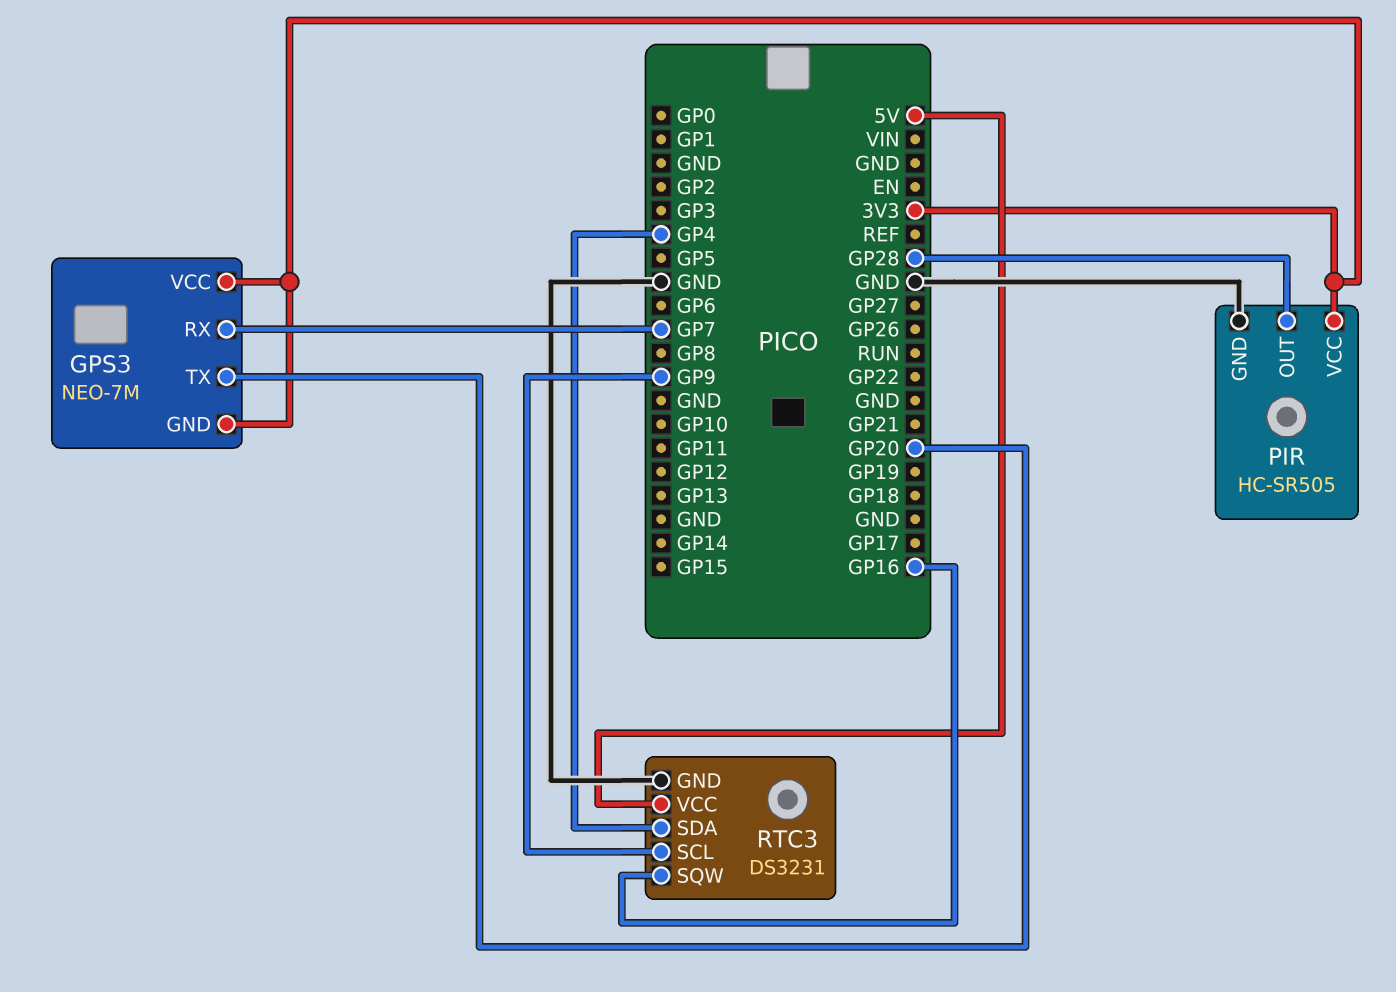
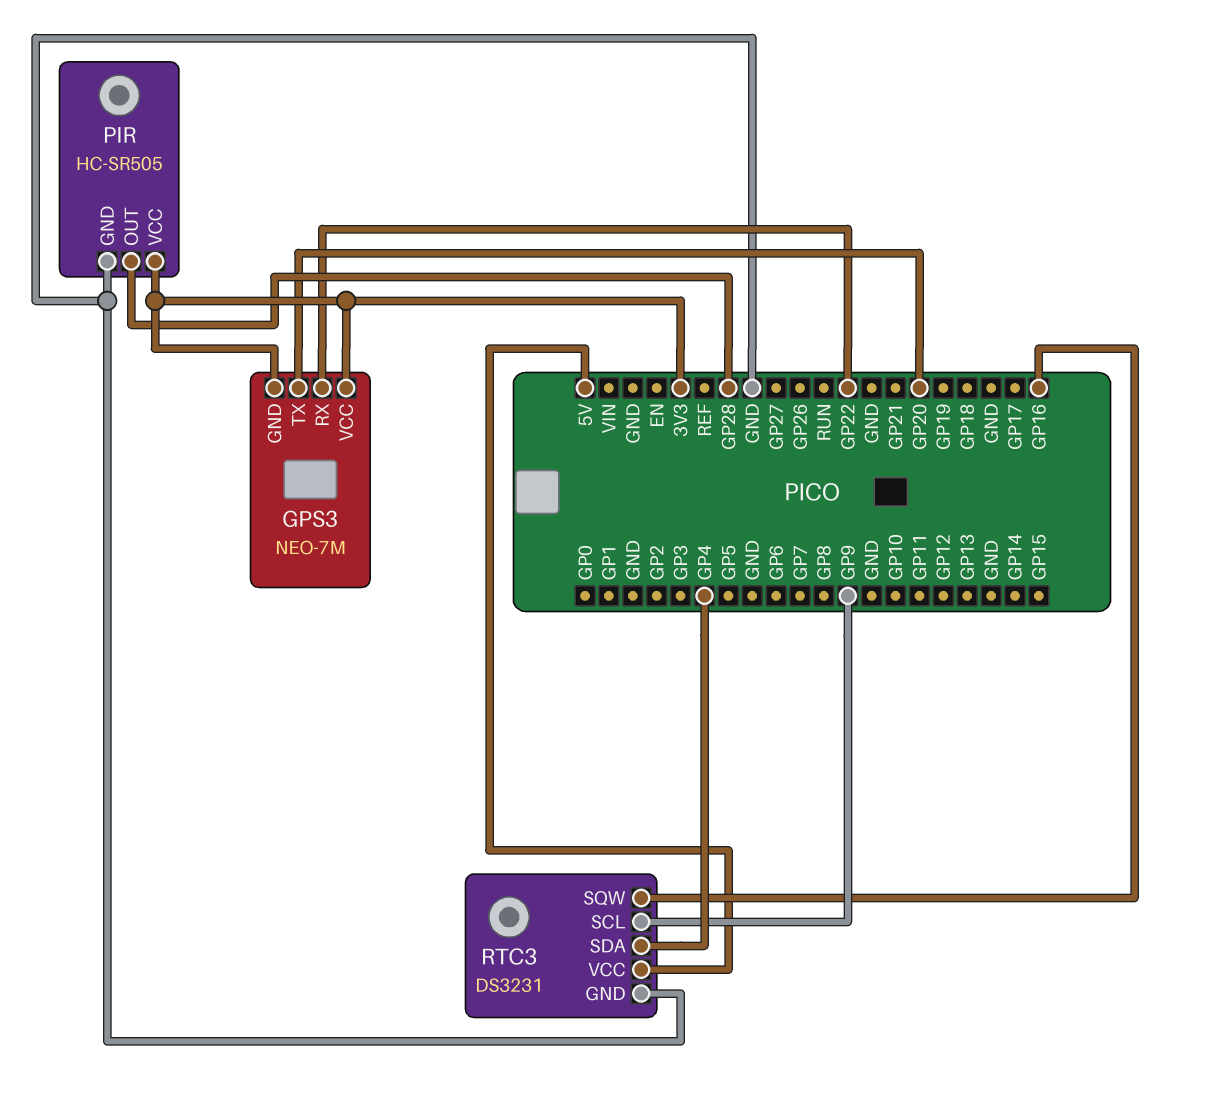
GPS3 pin RX: GP7 -> GP22

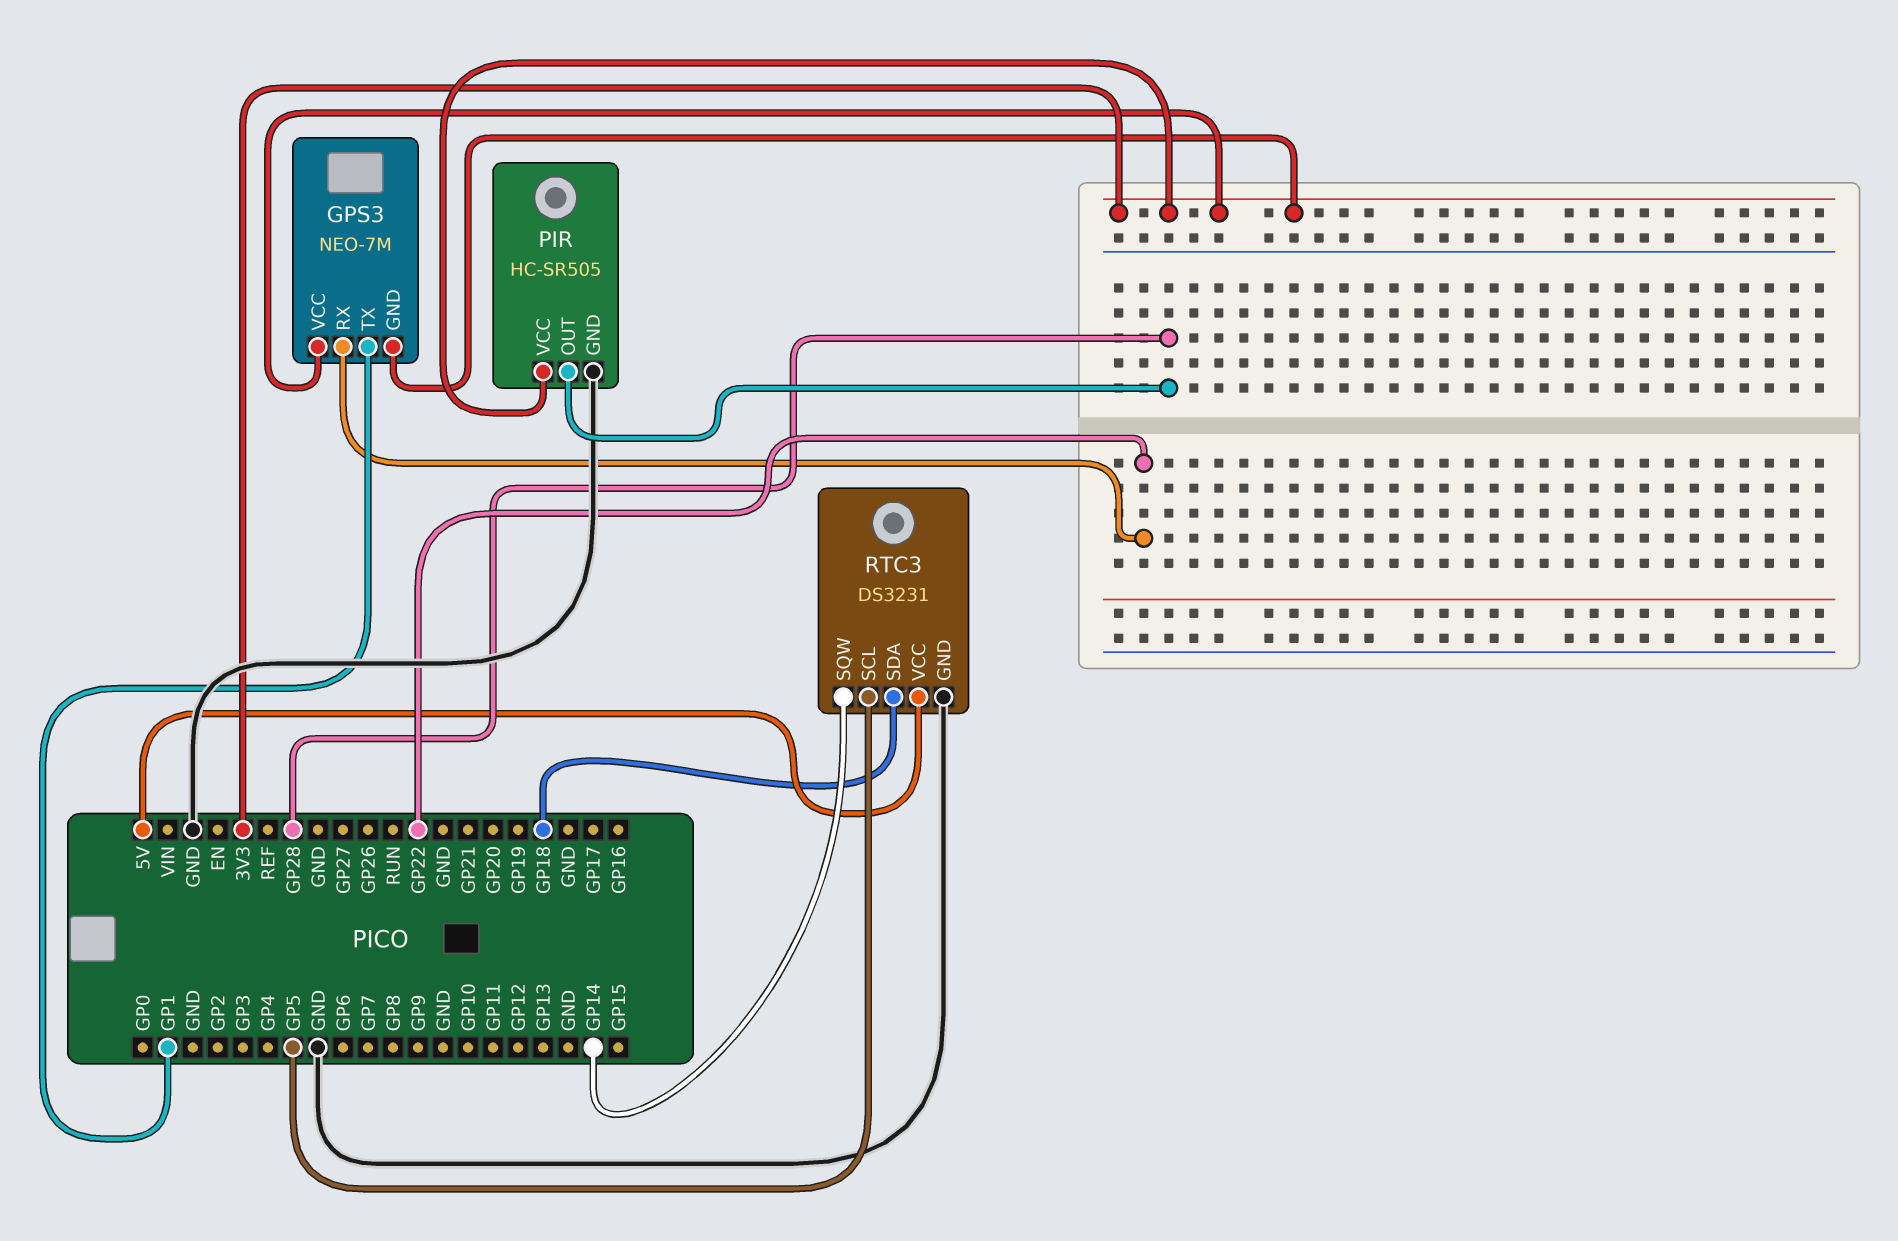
GPS3 pin TX: GP20 -> GP1
RTC3 pin SCL: GP9 -> GP5
RTC3 pin SDA: GP4 -> GP18
RTC3 pin SQW: GP16 -> GP14

